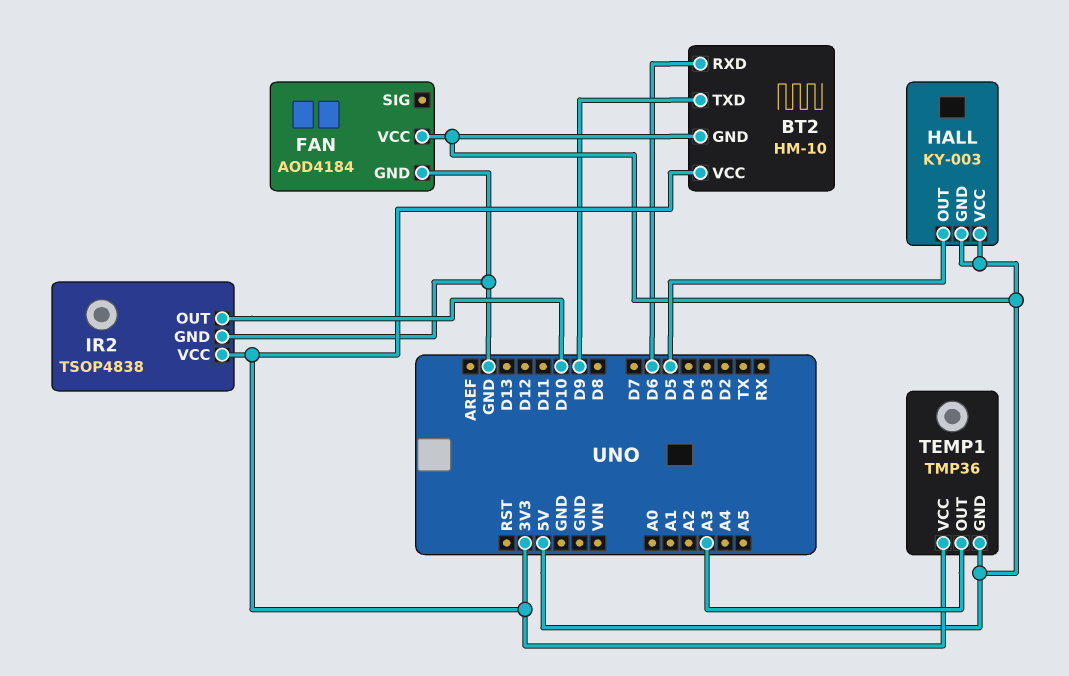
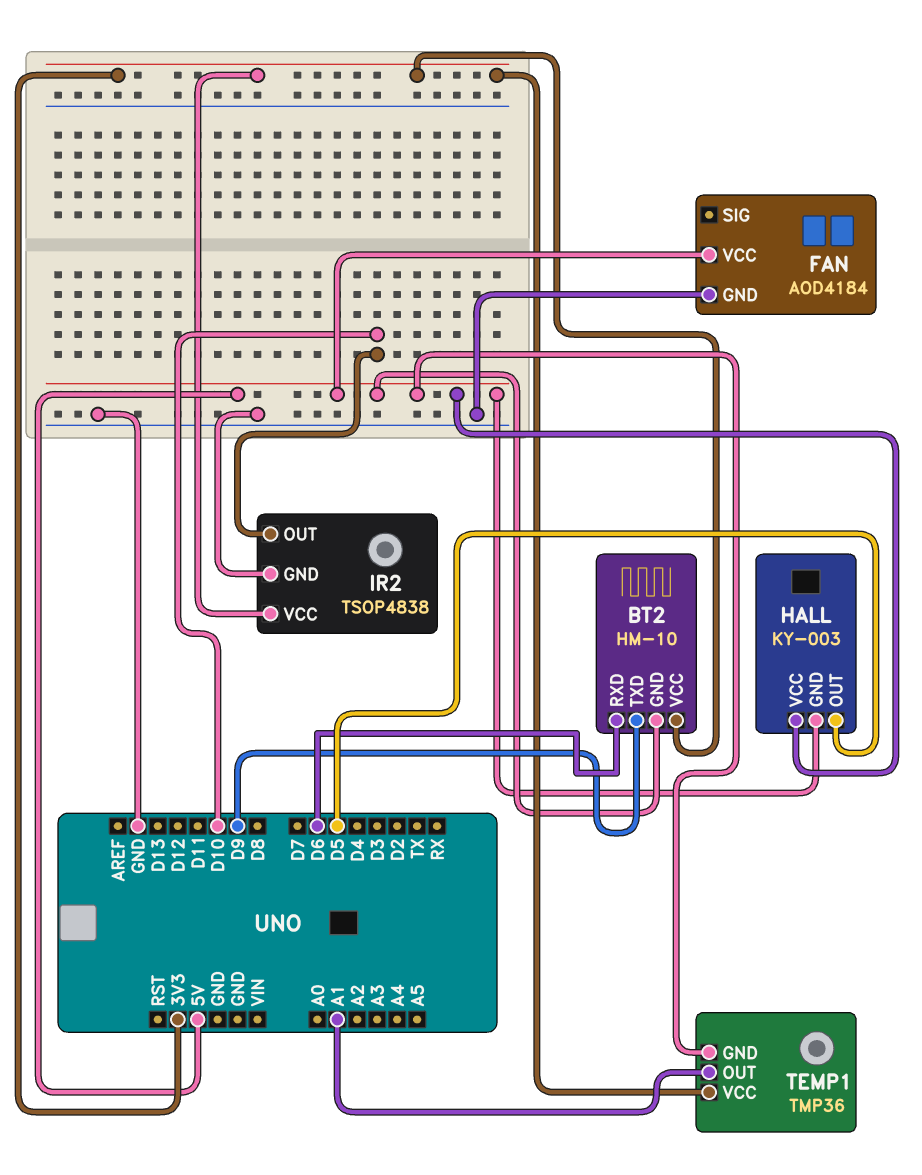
TEMP1 pin OUT: A3 -> A1

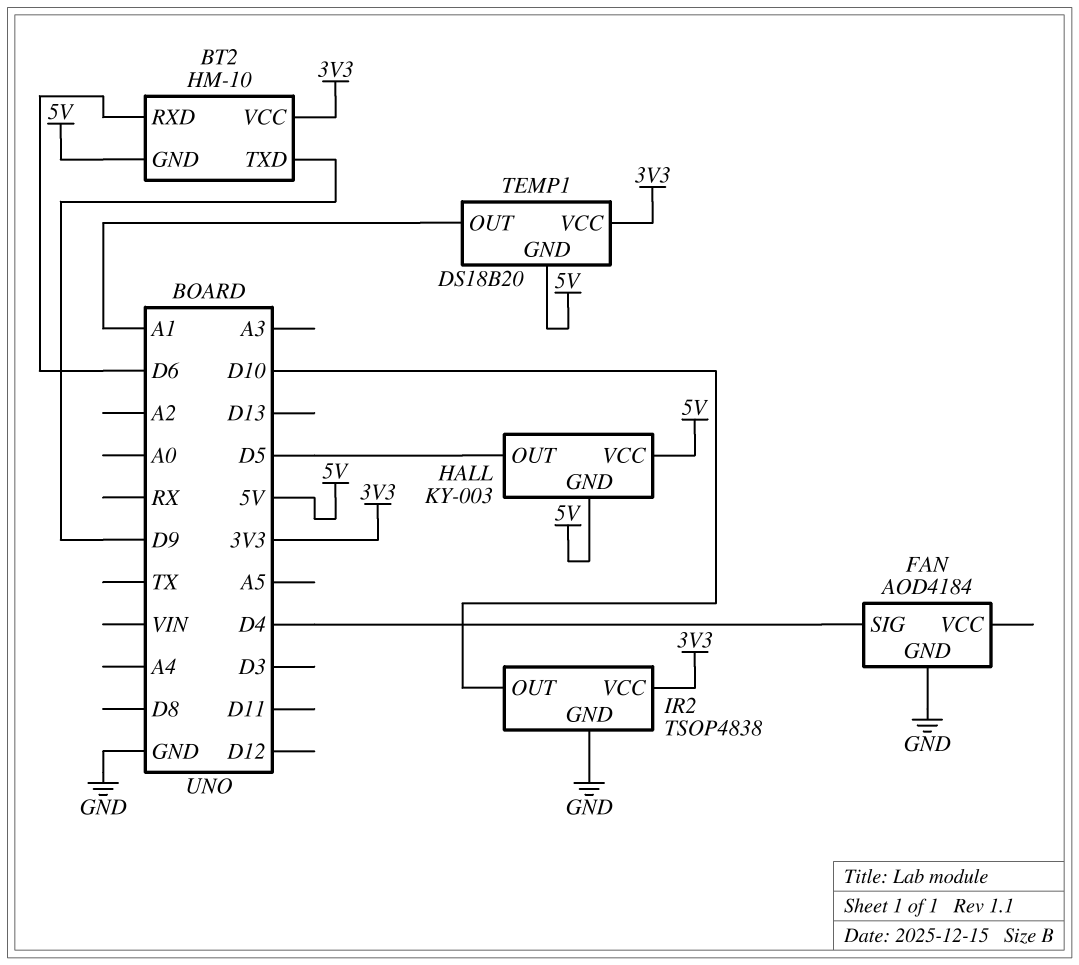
FAN pin SIG: none -> D4
FAN pin VCC: 5V -> none
TEMP1: TMP36 -> DS18B20

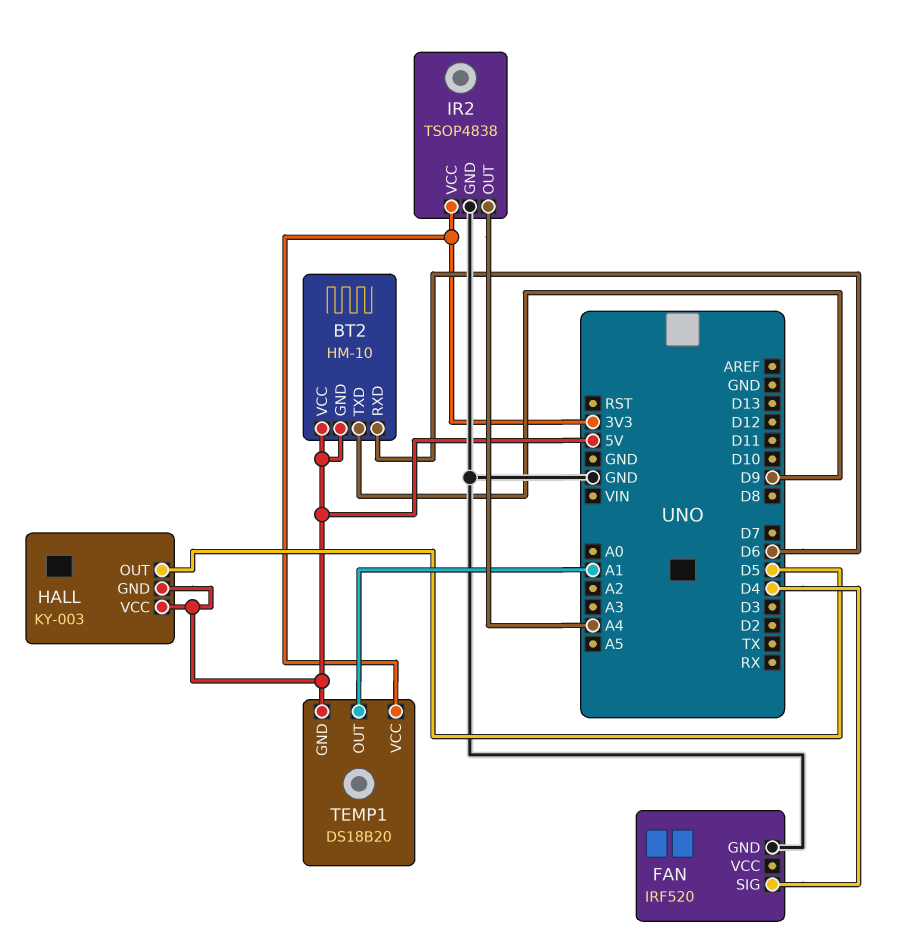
BT2 pin VCC: 3V3 -> 5V
FAN: AOD4184 -> IRF520
IR2 pin OUT: D10 -> A4

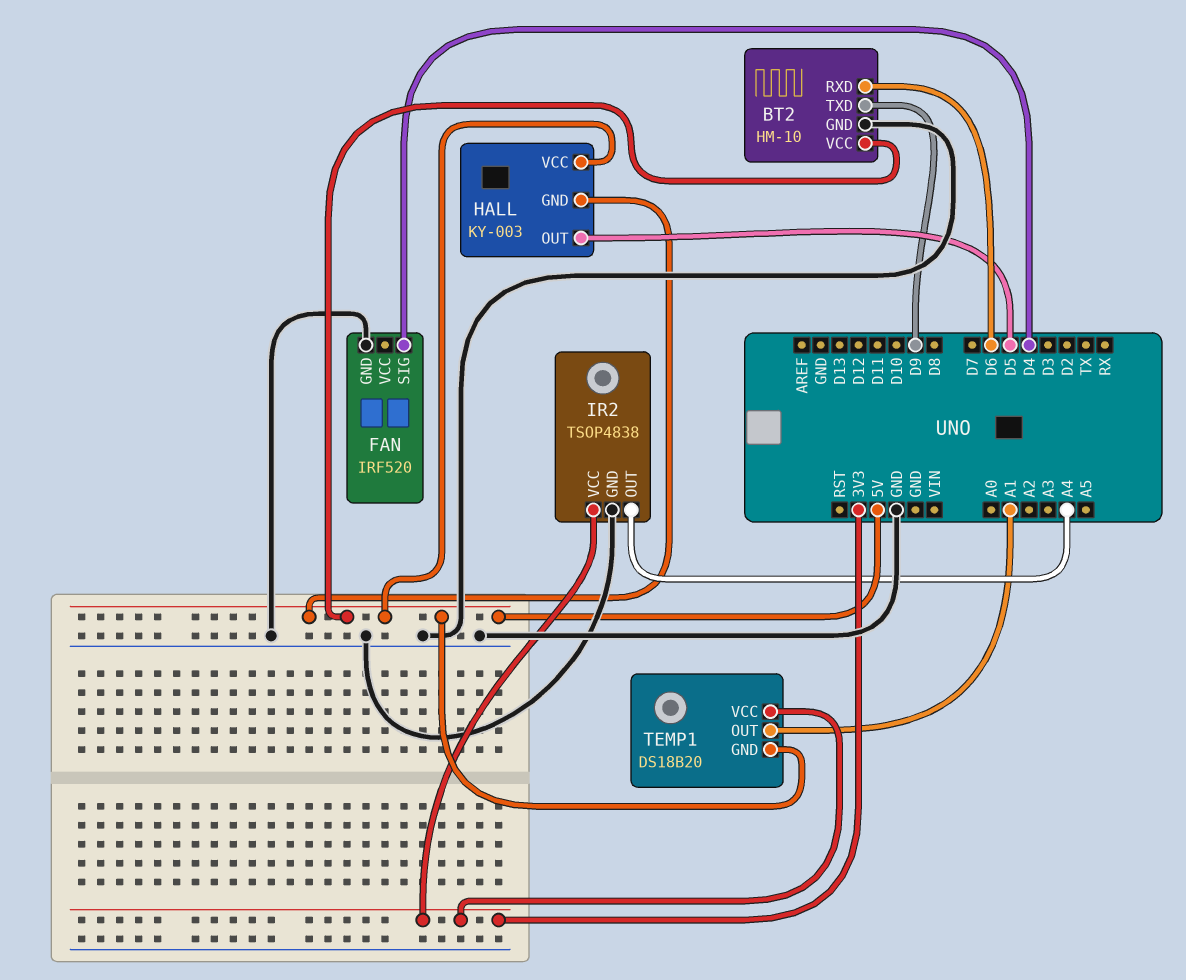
BT2 pin GND: 5V -> GND

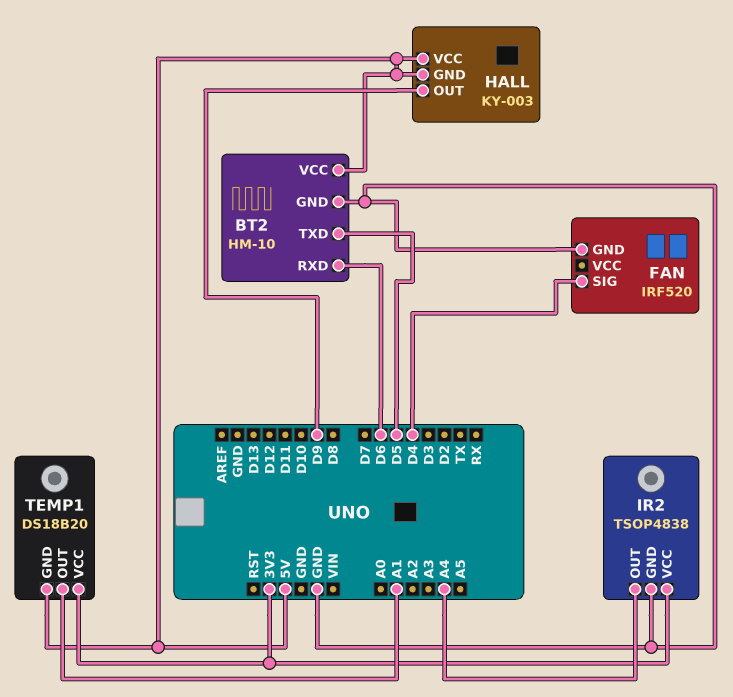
BT2 pin TXD: D9 -> D5
HALL pin OUT: D5 -> D9

